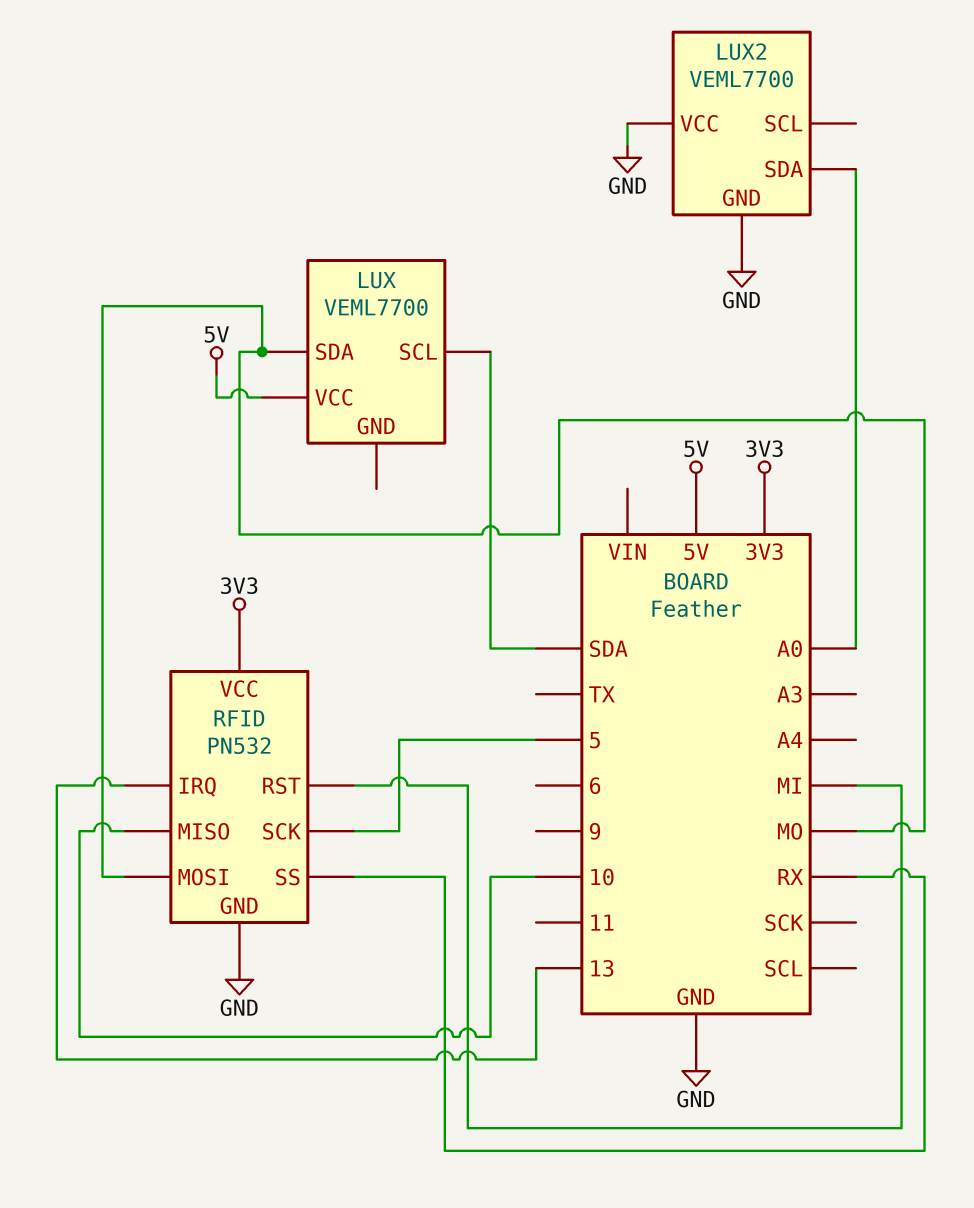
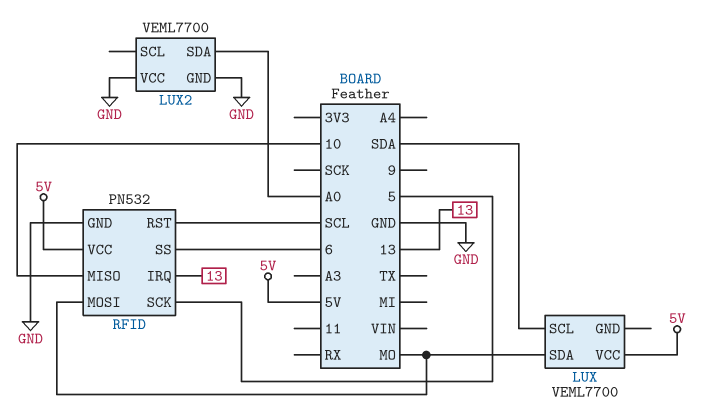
RFID pin RST: MI -> SCL
RFID pin SS: RX -> 6
RFID pin VCC: 3V3 -> 5V

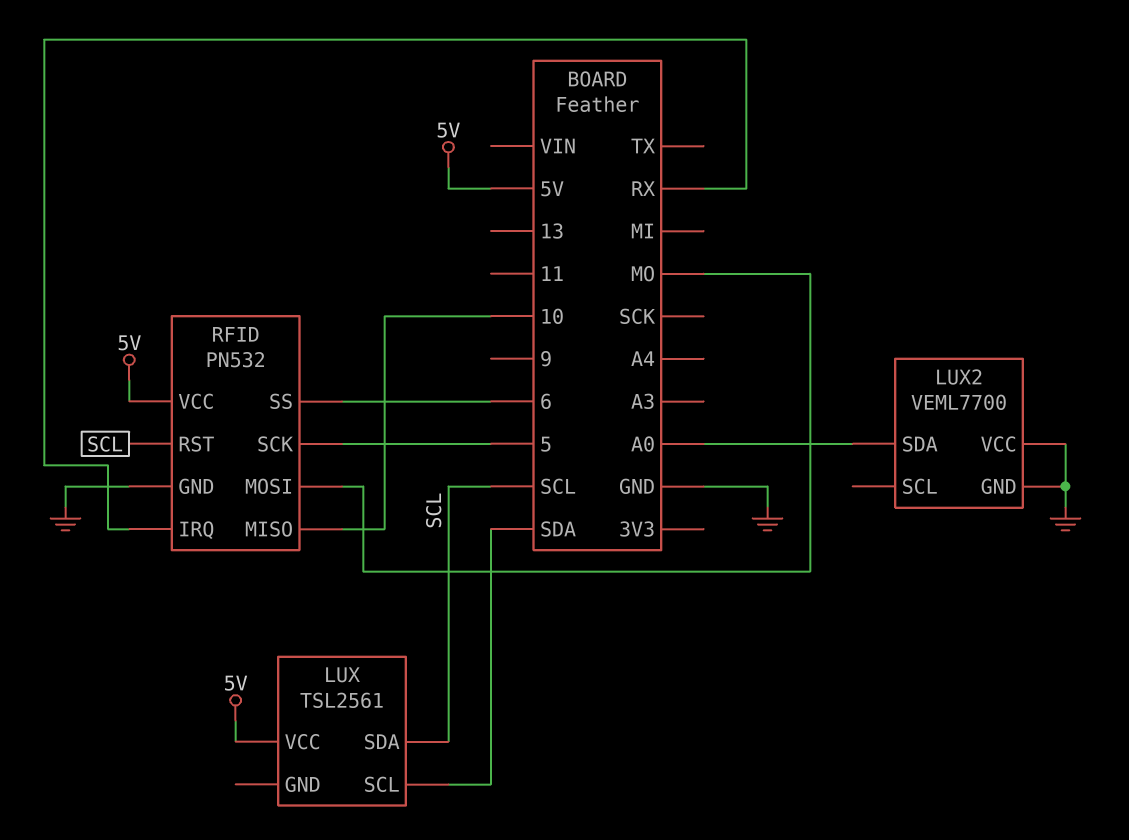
LUX: VEML7700 -> TSL2561
LUX pin SDA: MO -> SCL
RFID pin IRQ: 13 -> RX

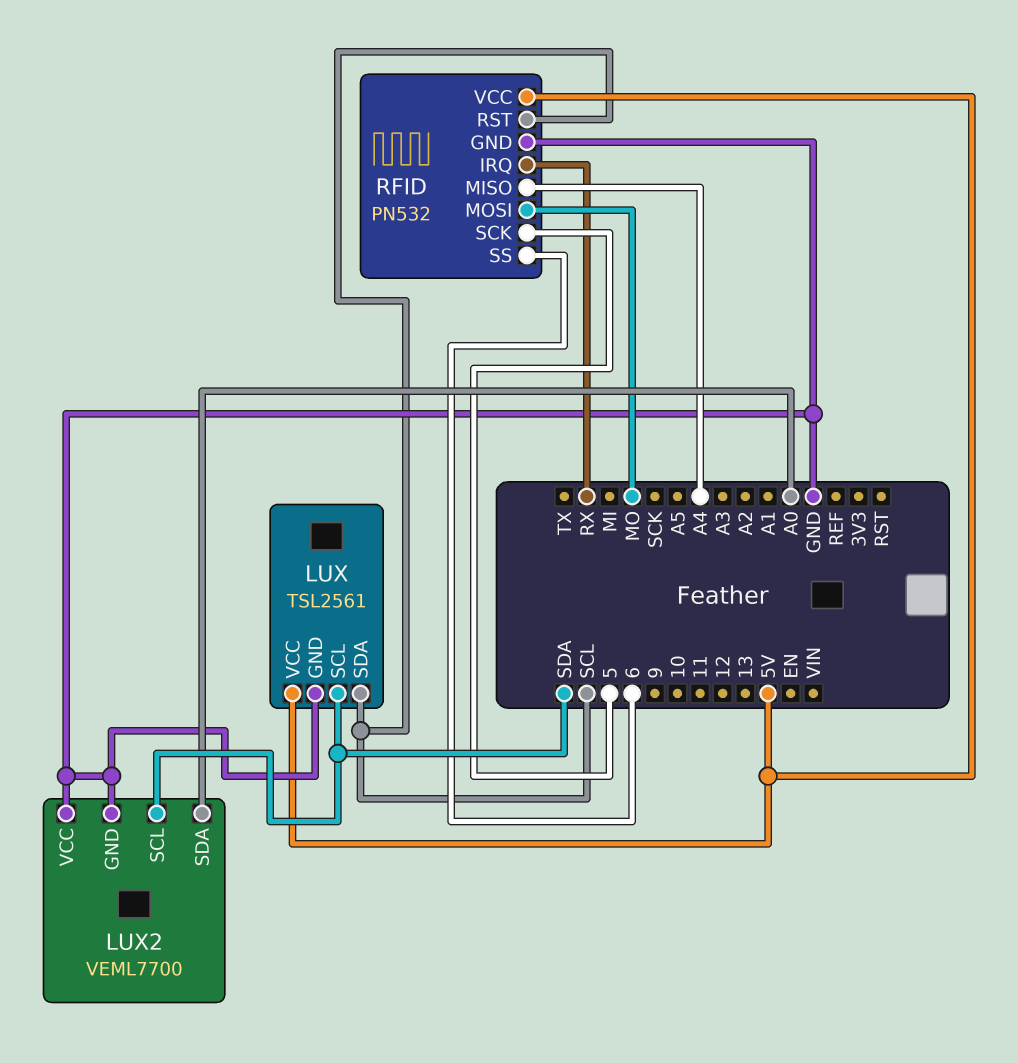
LUX pin GND: none -> GND
LUX2 pin SCL: none -> SDA
RFID pin MISO: 10 -> A4

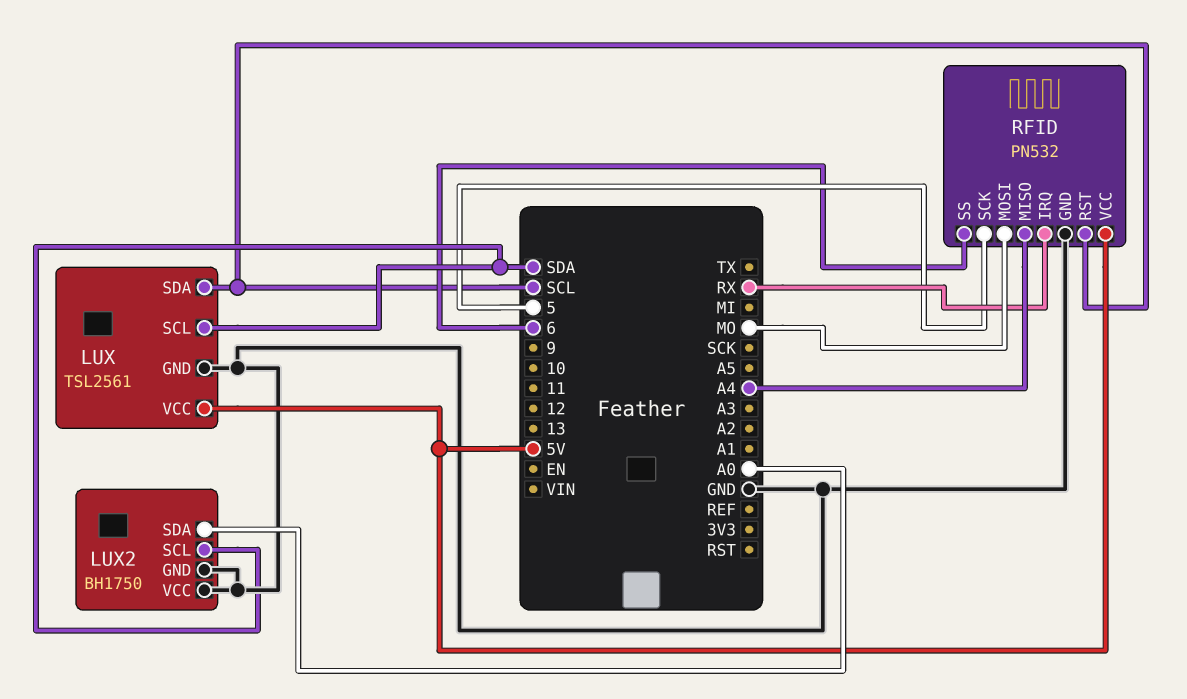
LUX2: VEML7700 -> BH1750

